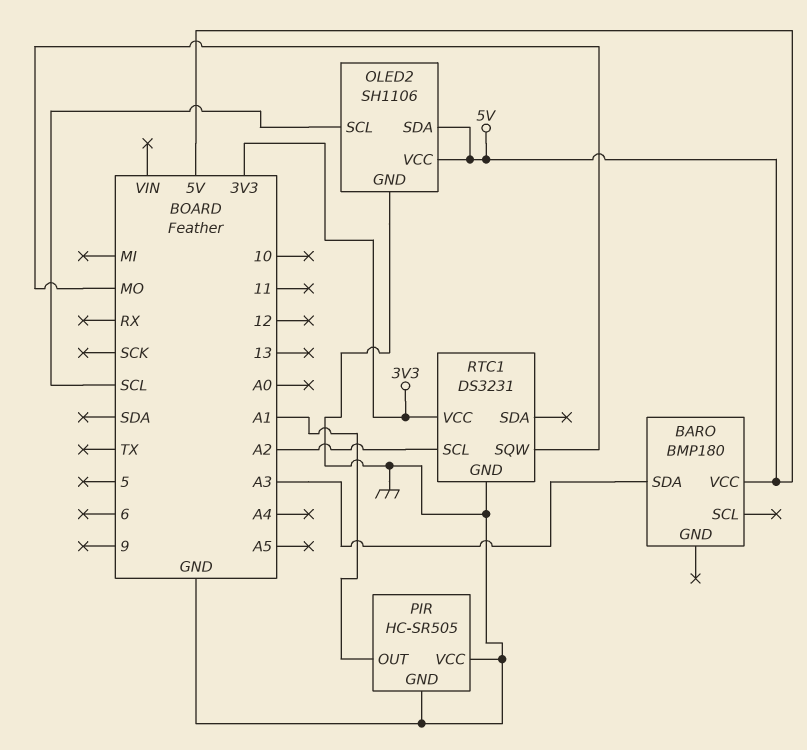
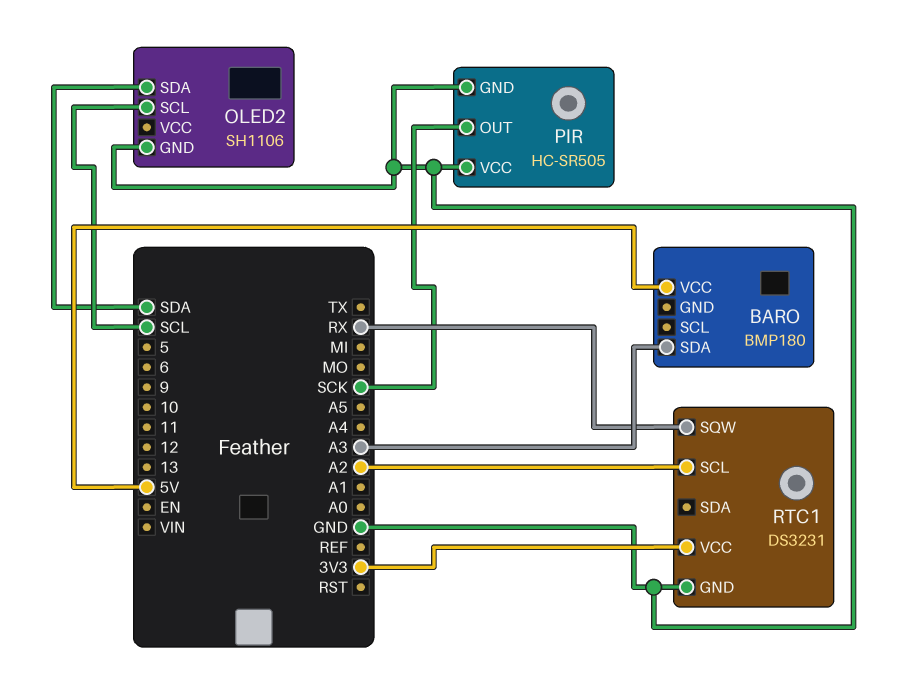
OLED2 pin SDA: 5V -> SDA
OLED2 pin VCC: 5V -> none
PIR pin OUT: A1 -> SCK
RTC1 pin SQW: MO -> RX

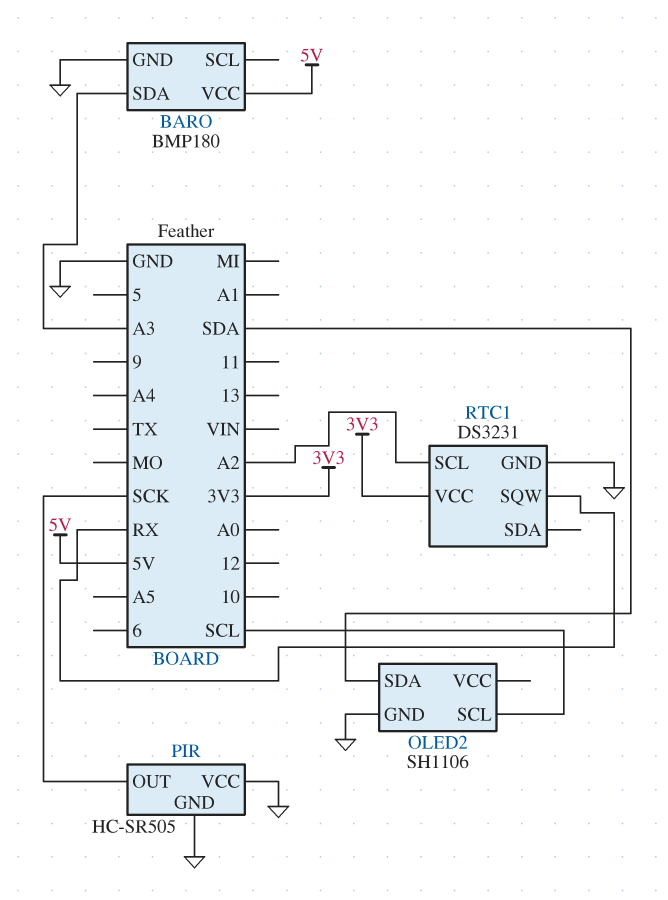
BARO pin GND: none -> GND

